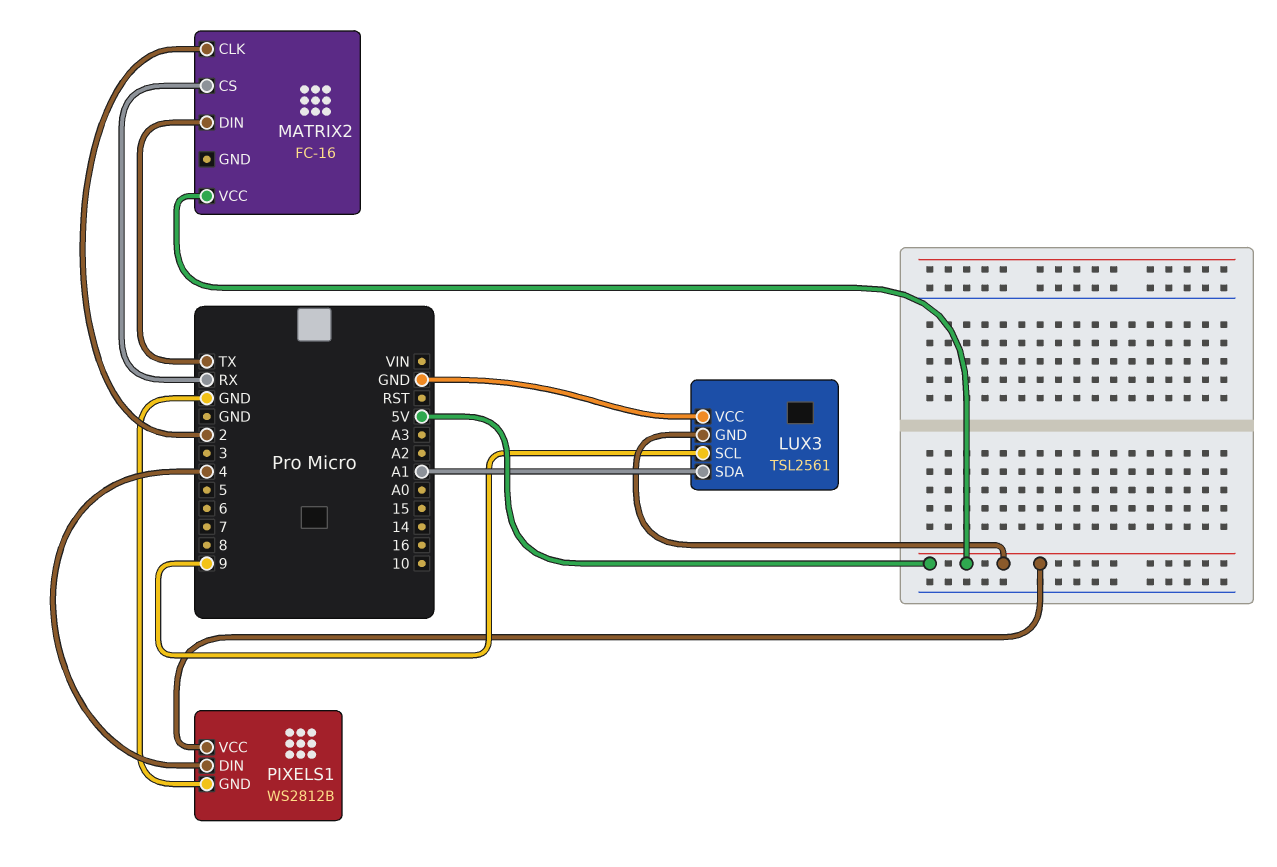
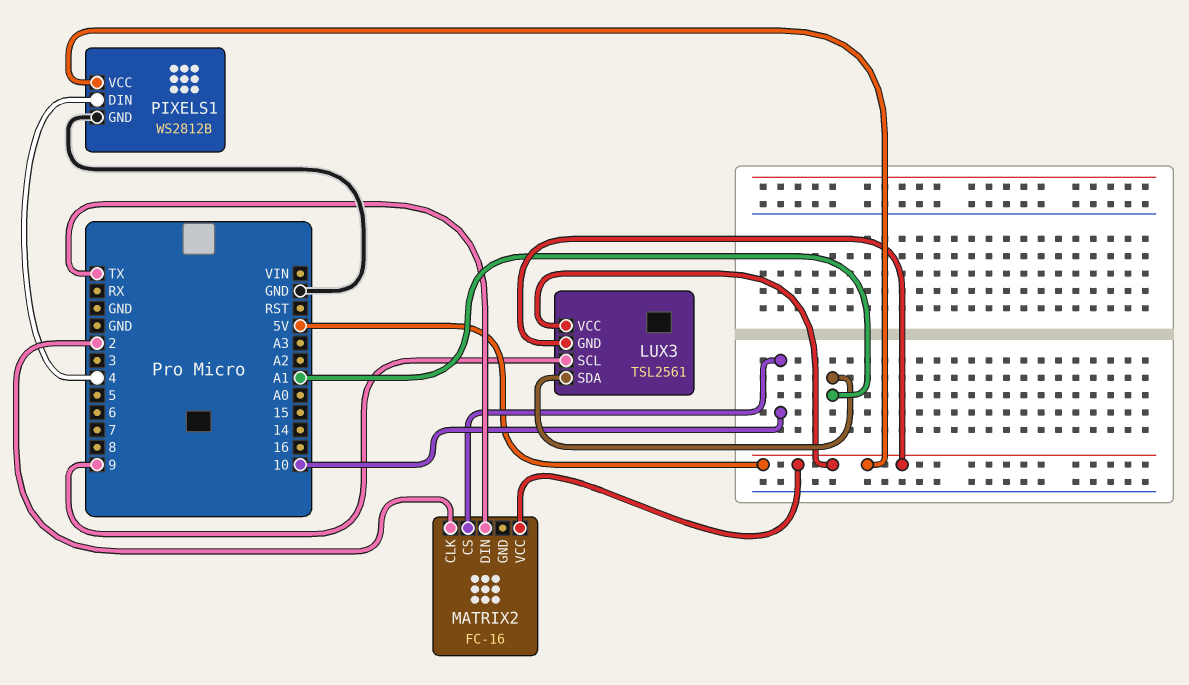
LUX3 pin VCC: GND -> 5V
MATRIX2 pin CS: RX -> 10

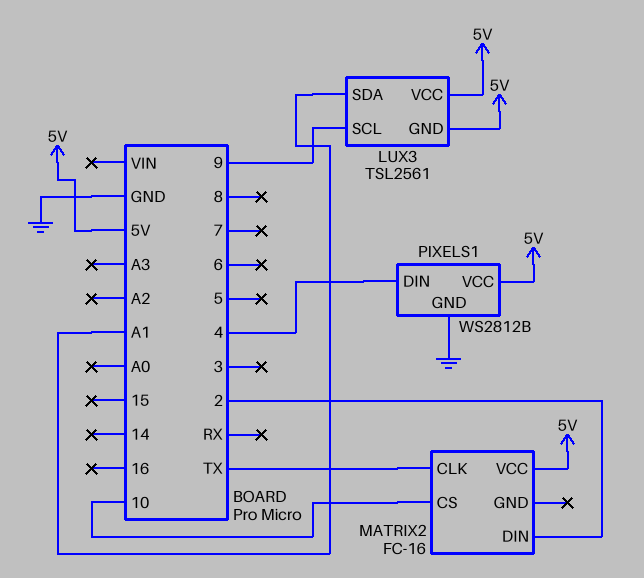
MATRIX2 pin CLK: 2 -> TX
MATRIX2 pin DIN: TX -> 2

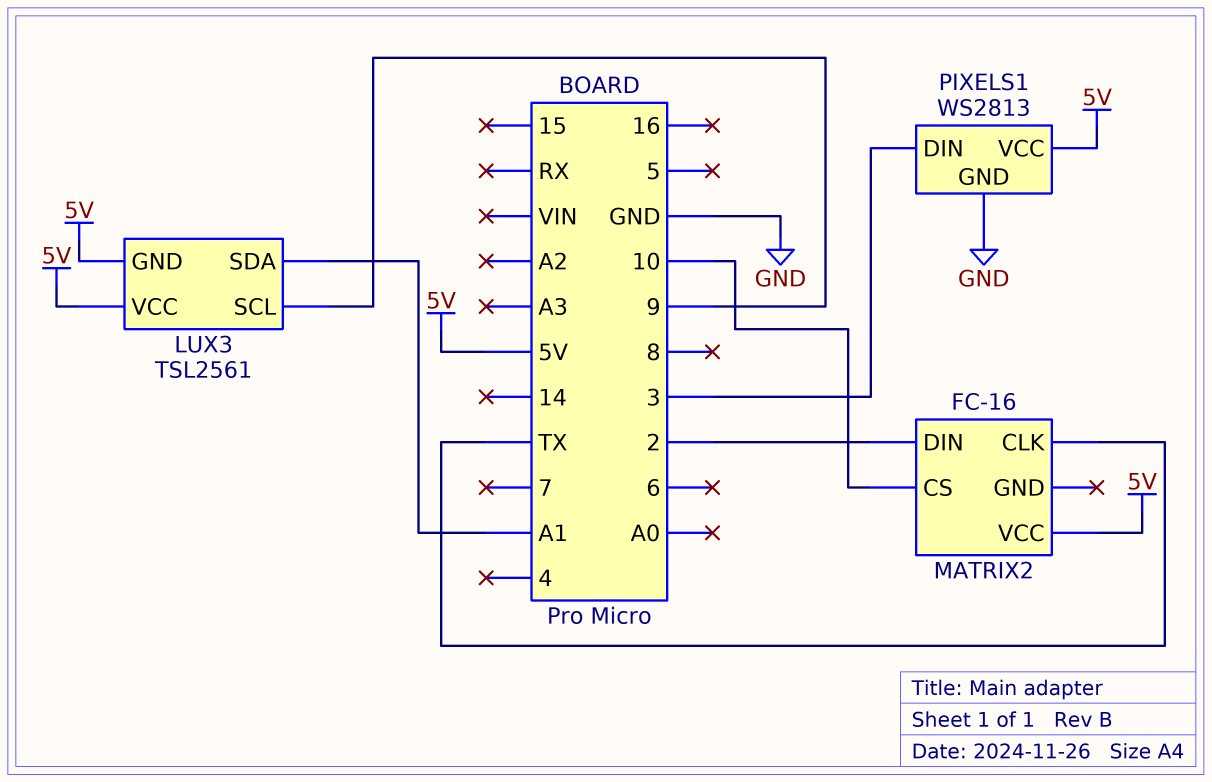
PIXELS1: WS2812B -> WS2813
PIXELS1 pin DIN: 4 -> 3

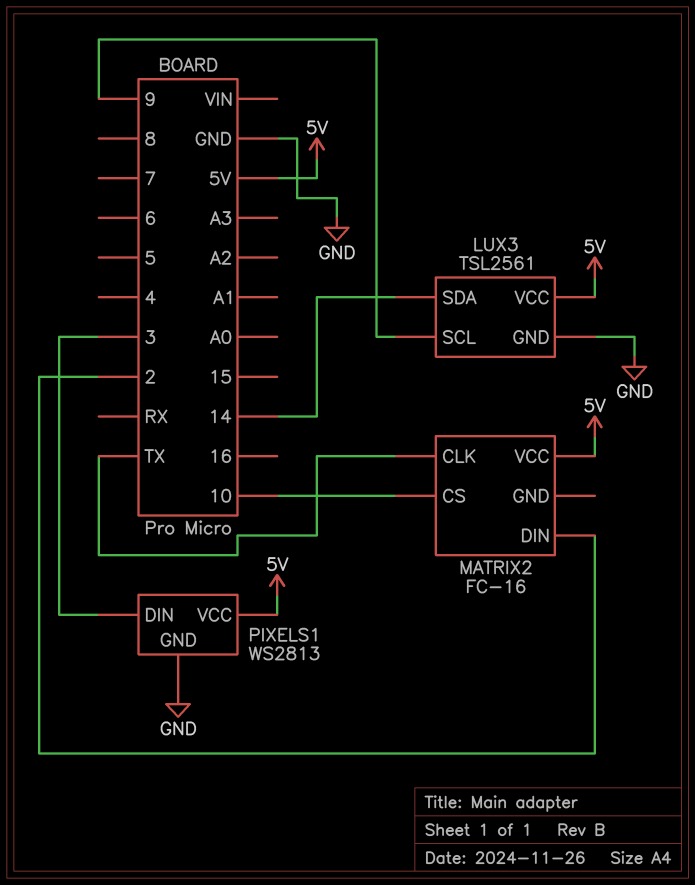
LUX3 pin GND: 5V -> GND
LUX3 pin SDA: A1 -> 14

